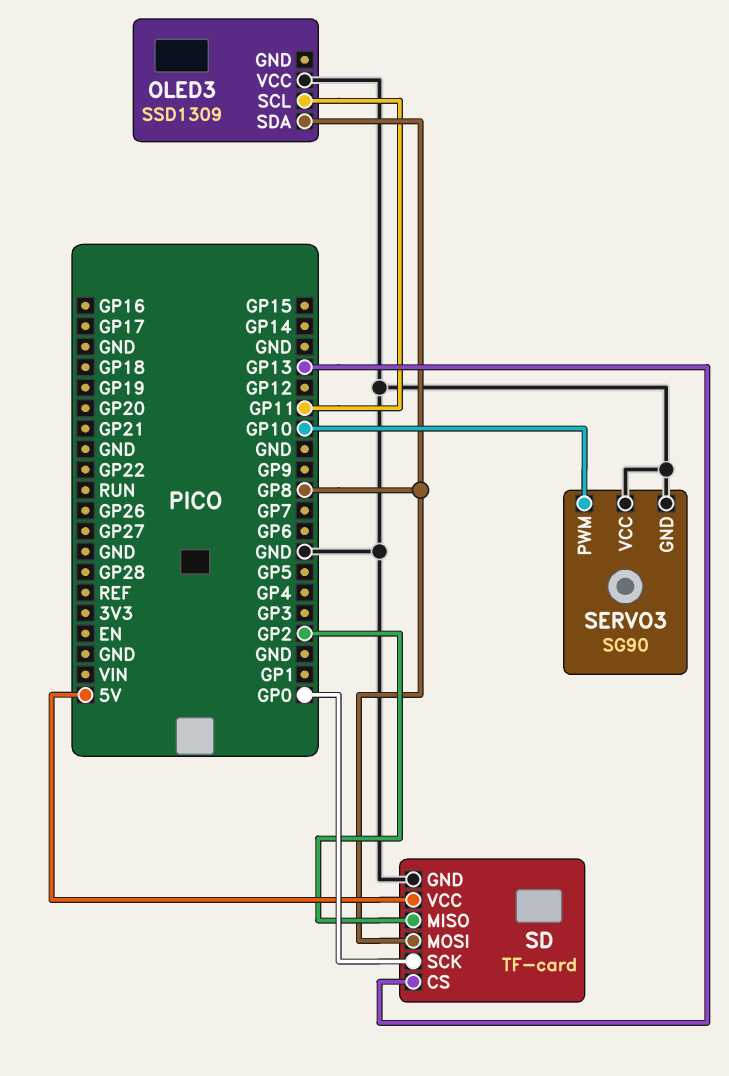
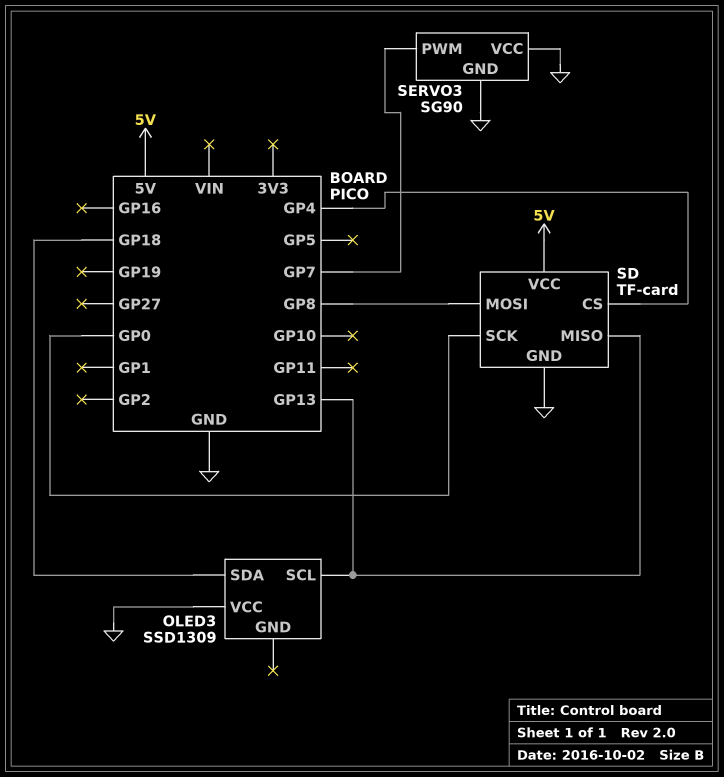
OLED3 pin SCL: GP11 -> GP13
OLED3 pin SDA: GP8 -> GP18
SD pin CS: GP13 -> GP4
SD pin MISO: GP2 -> GP13
SERVO3 pin PWM: GP10 -> GP7

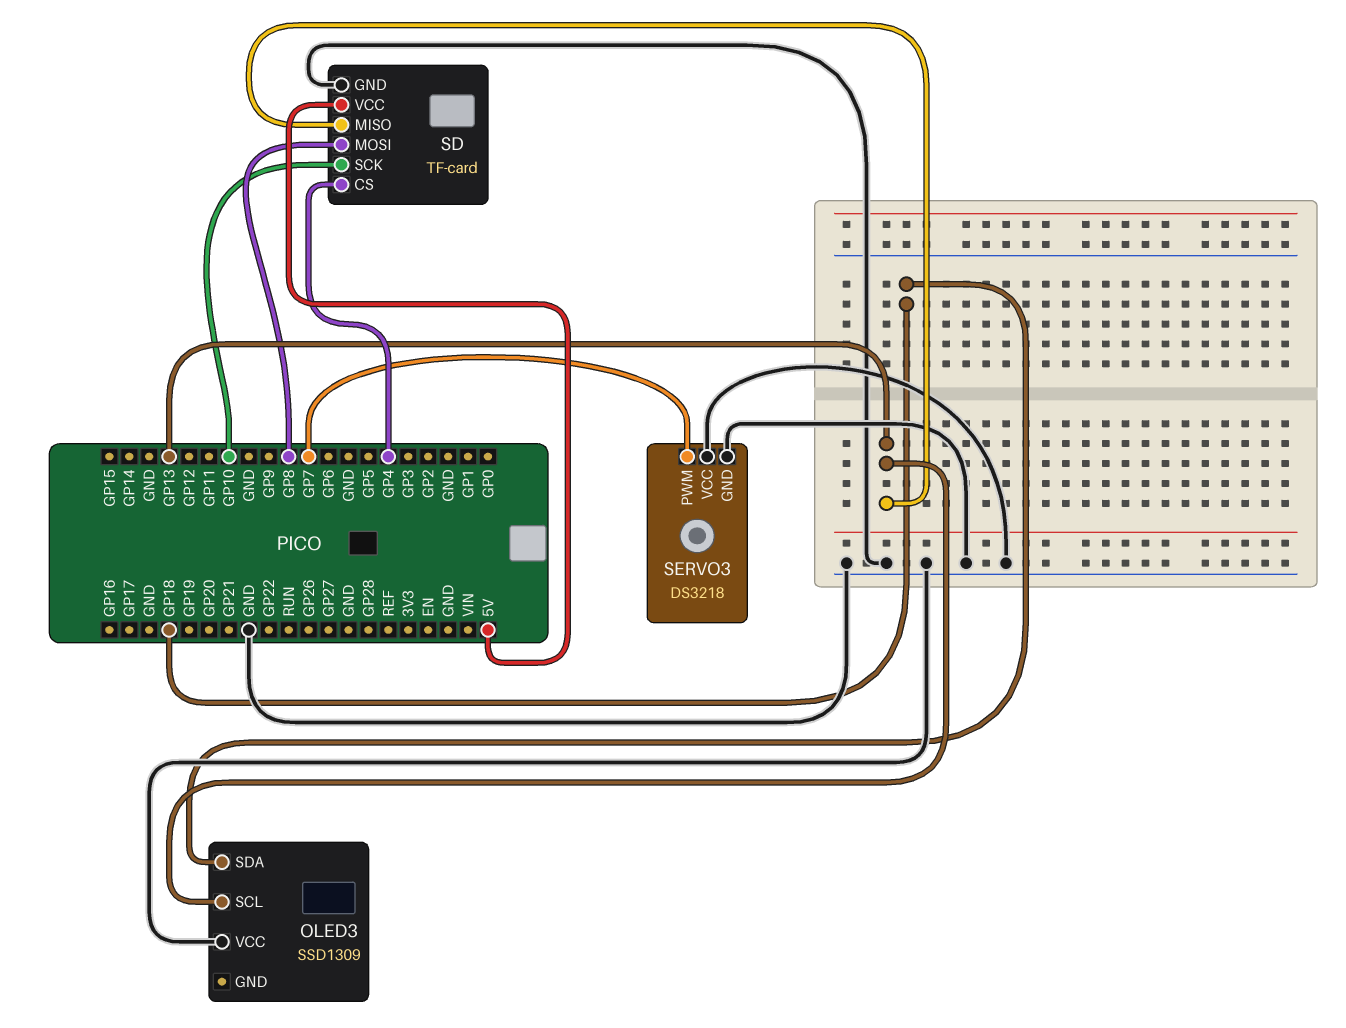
SD pin SCK: GP0 -> GP10
SERVO3: SG90 -> DS3218

